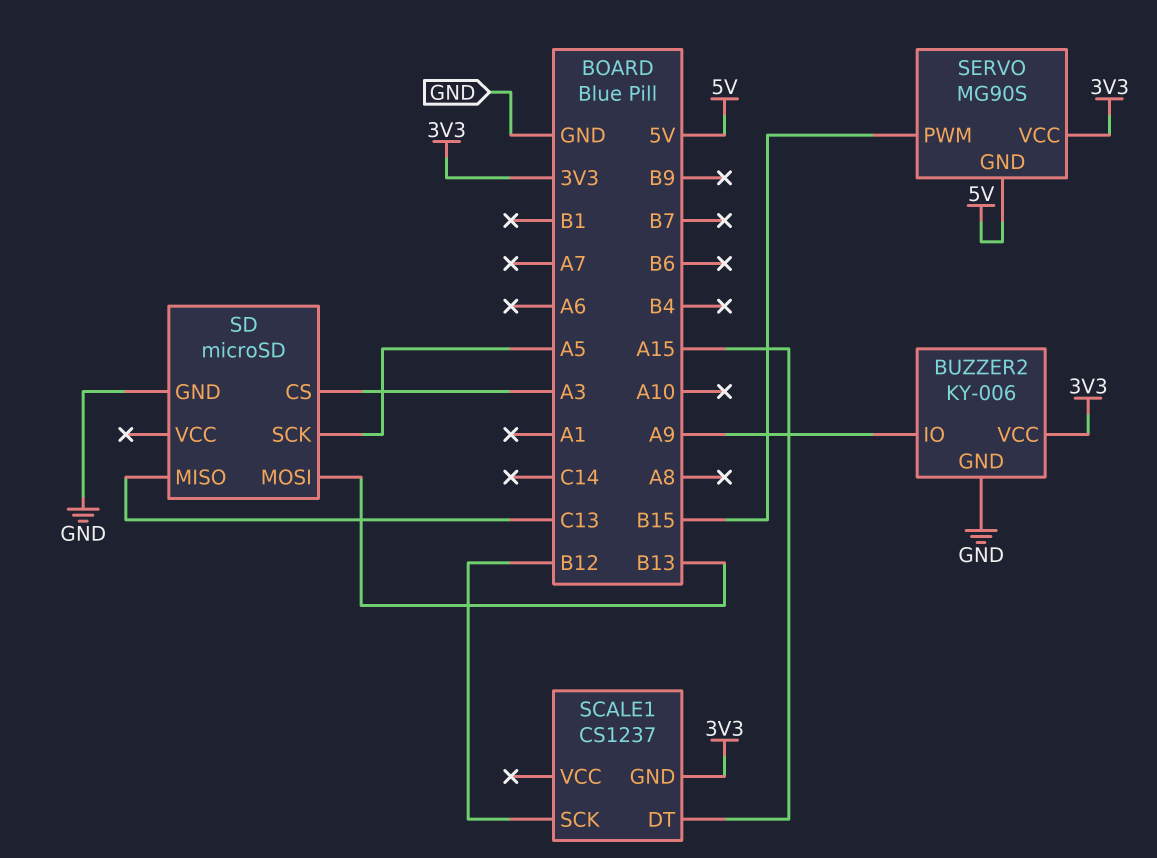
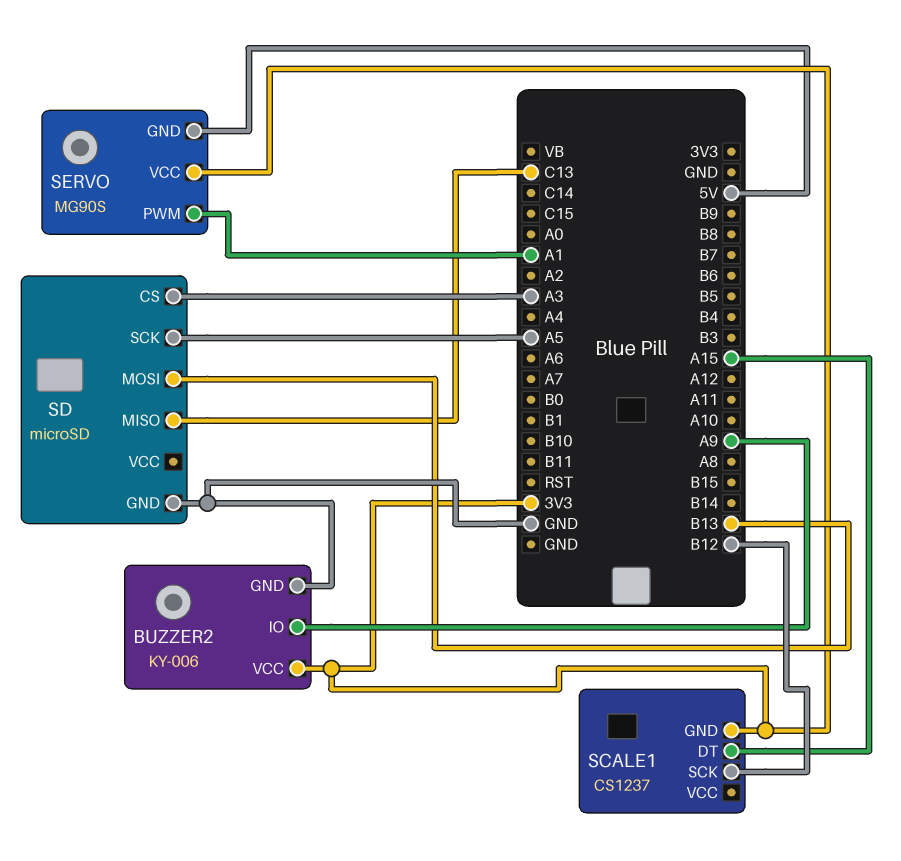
SERVO pin PWM: B15 -> A1

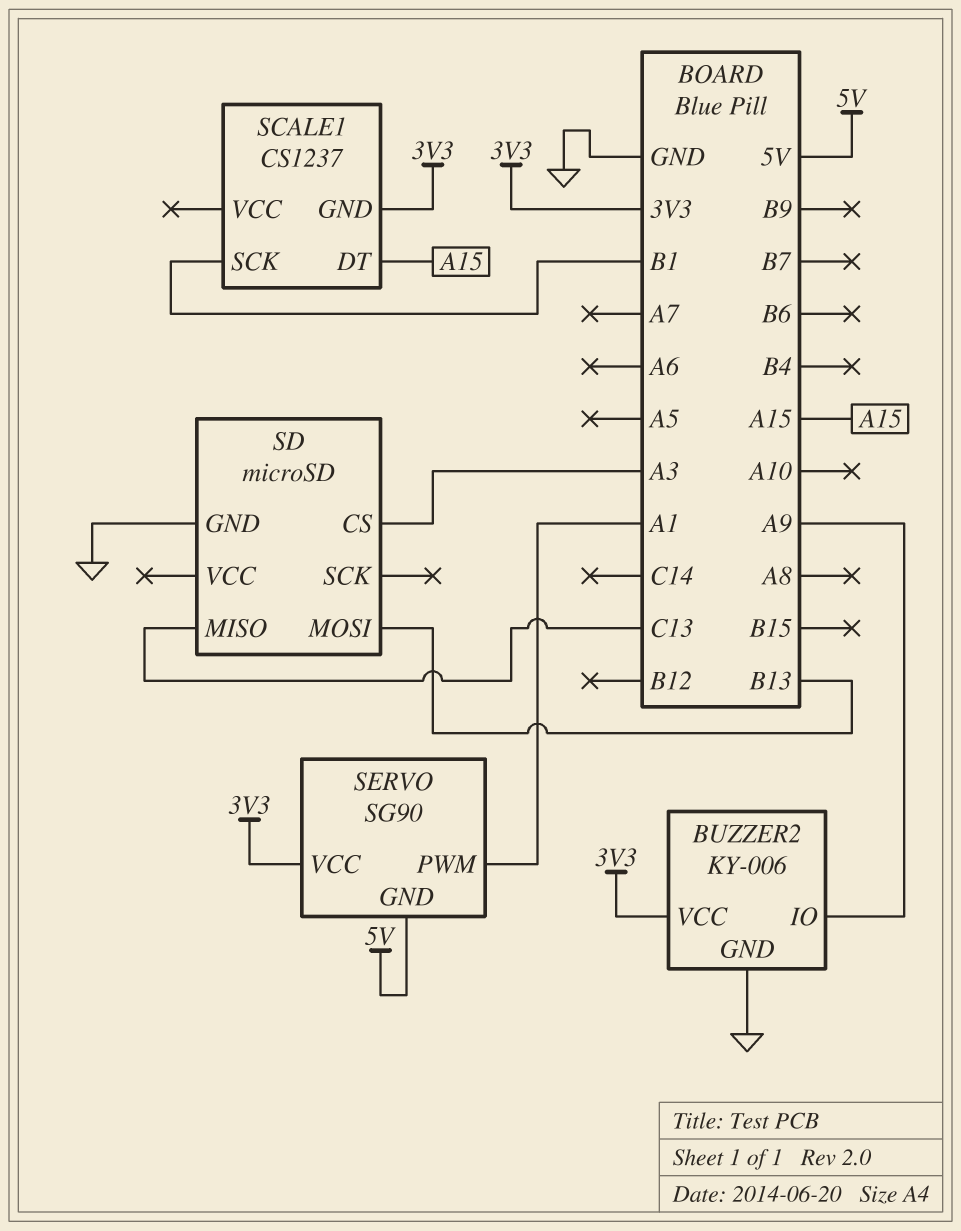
SCALE1 pin SCK: B12 -> B1
SD pin SCK: A5 -> none
SERVO: MG90S -> SG90

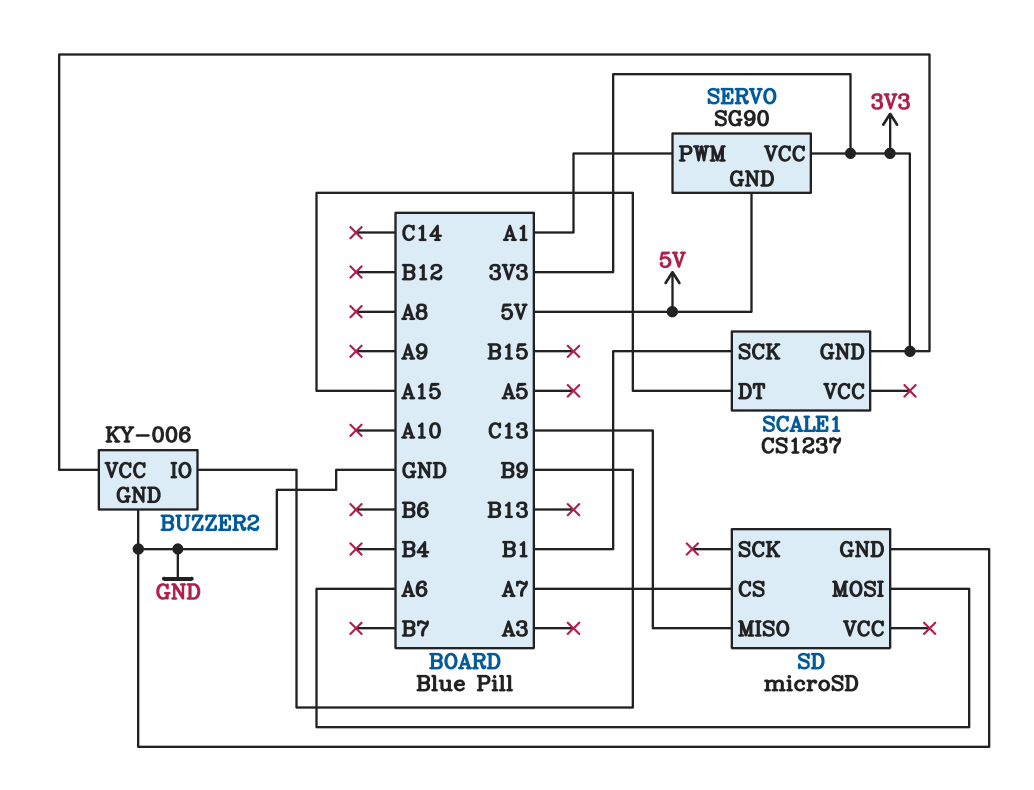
BUZZER2 pin IO: A9 -> B9
SD pin CS: A3 -> A7
SD pin MOSI: B13 -> A6

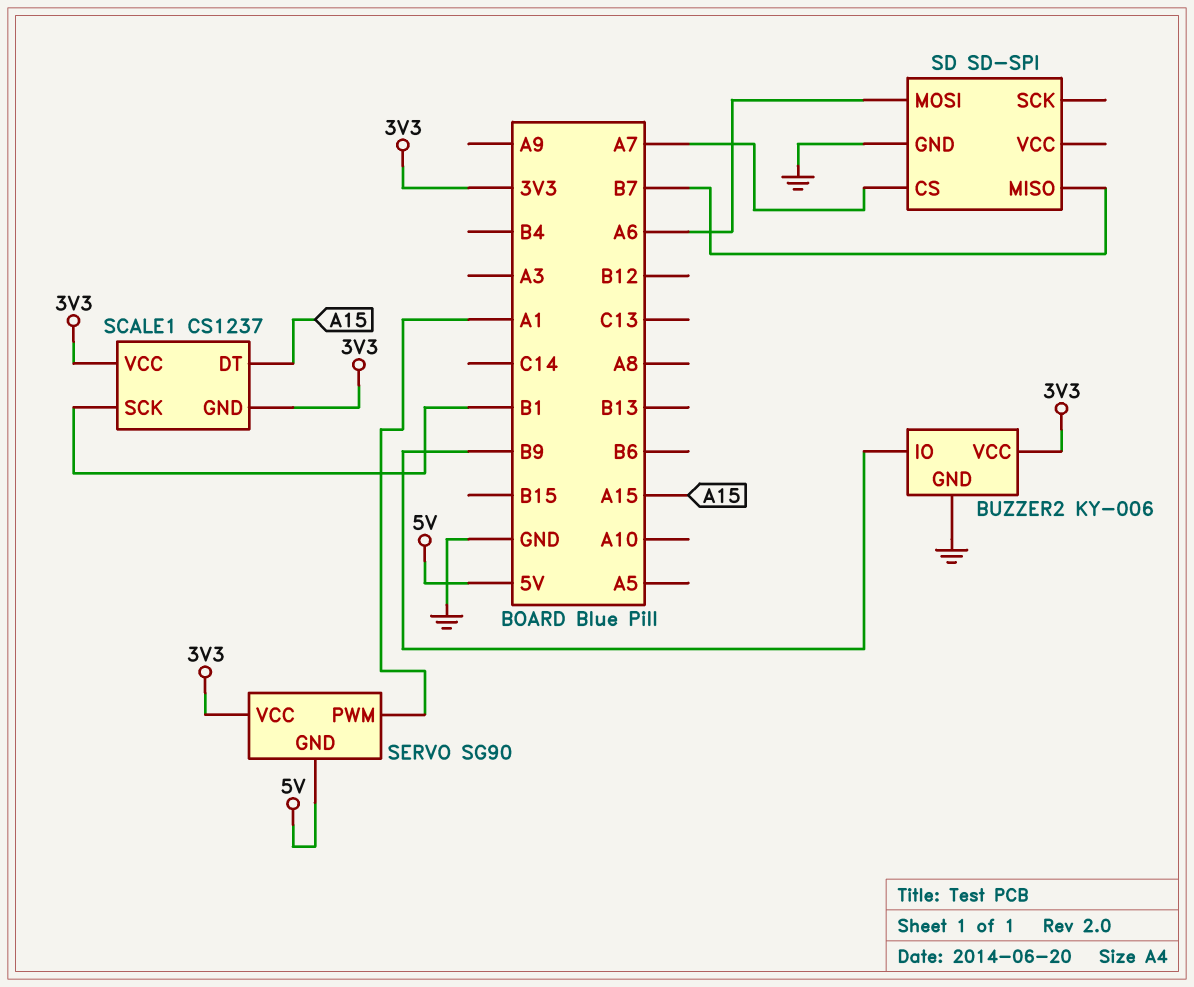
SCALE1 pin VCC: none -> 3V3
SD: microSD -> SD-SPI
SD pin MISO: C13 -> B7

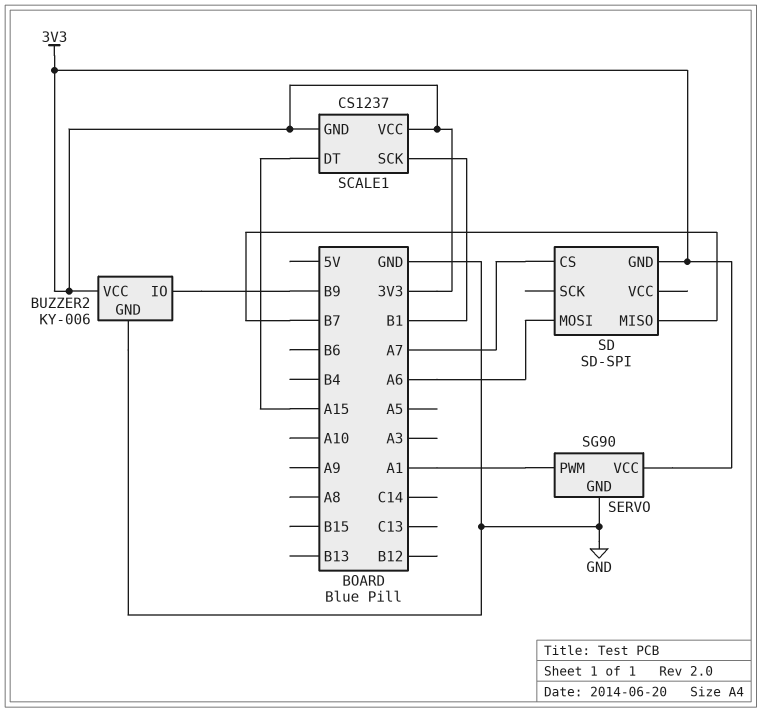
SD pin GND: GND -> 3V3
SERVO pin GND: 5V -> GND

